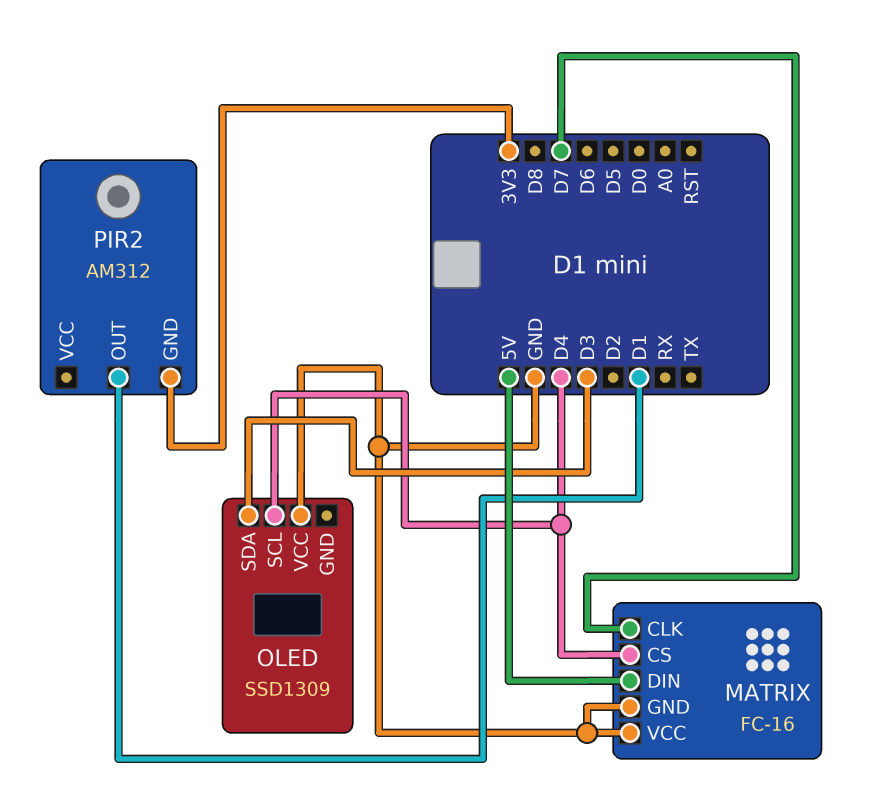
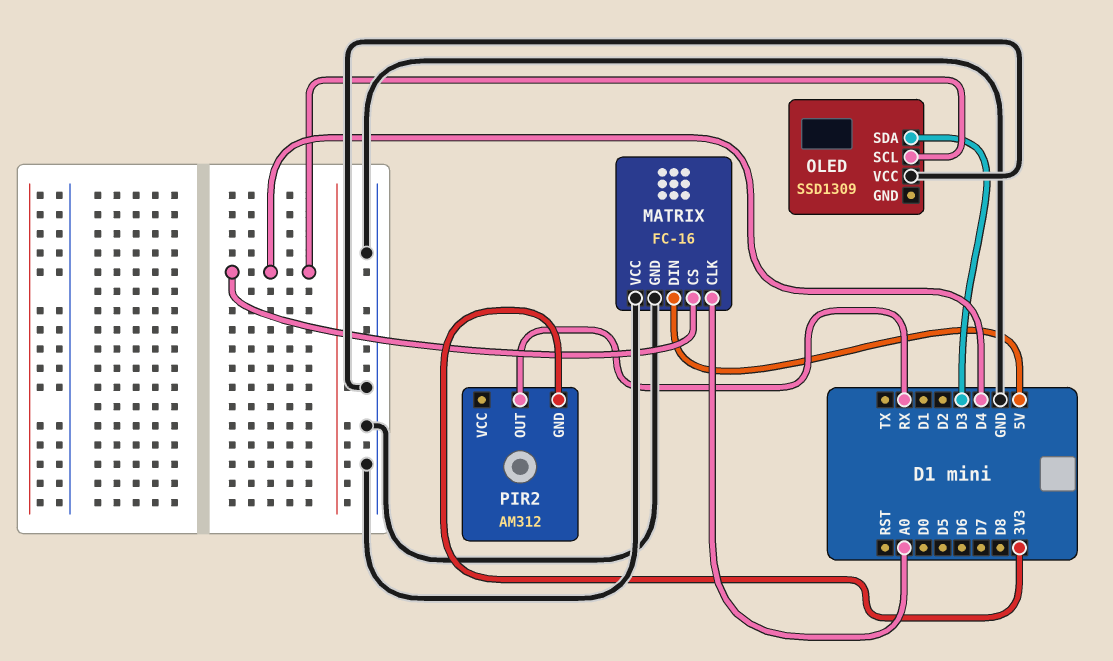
MATRIX pin CLK: D7 -> A0
PIR2 pin OUT: D1 -> RX

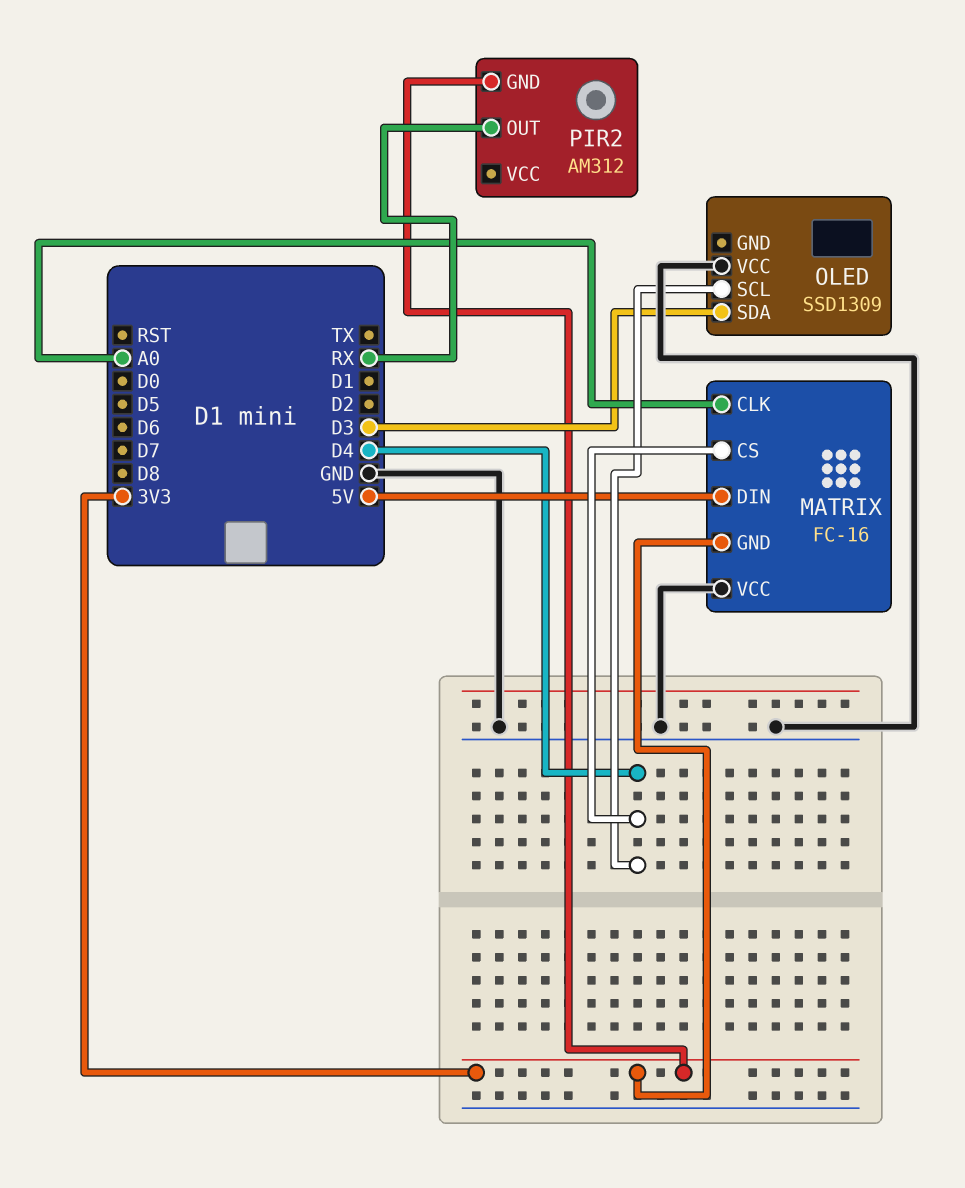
MATRIX pin GND: GND -> 3V3

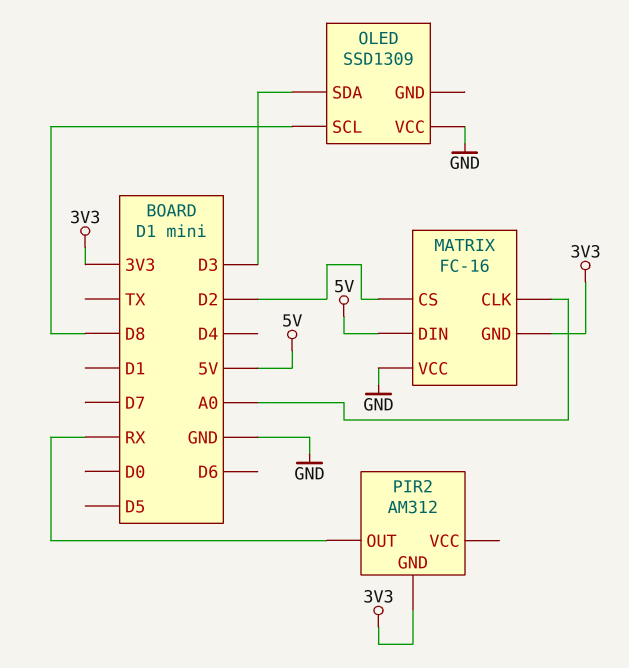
MATRIX pin CS: D4 -> D2
OLED pin SCL: D4 -> D8

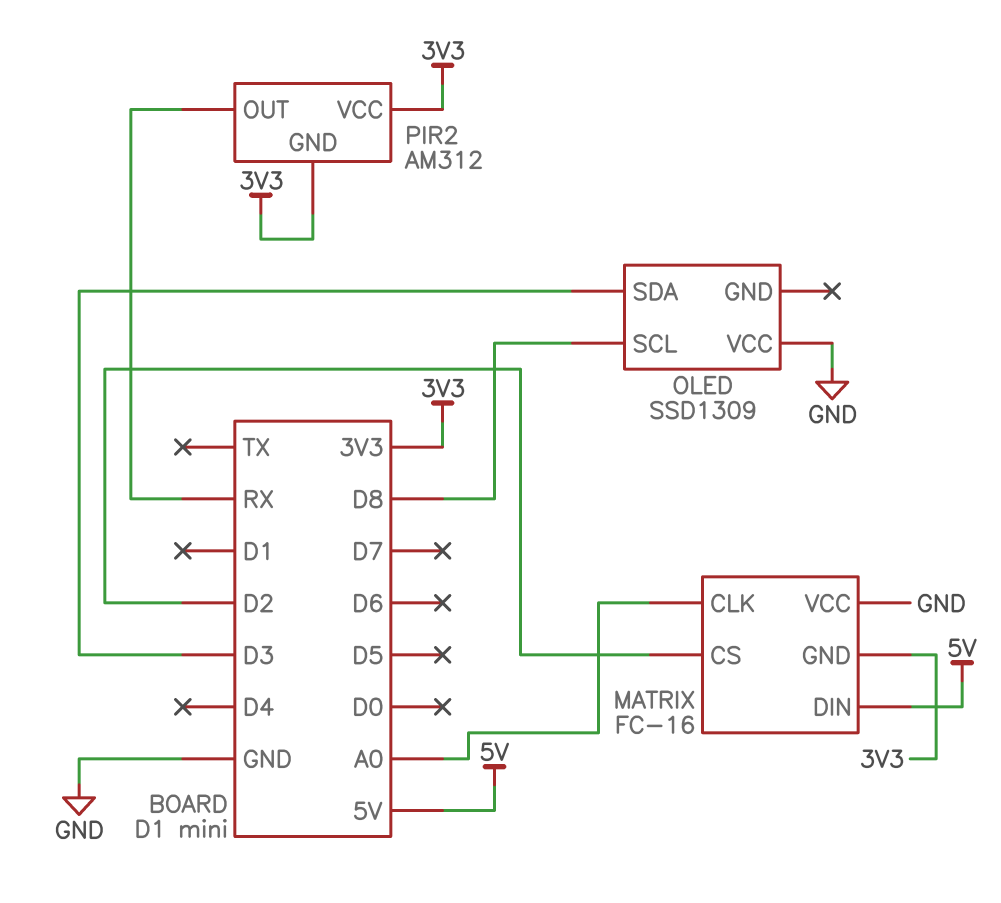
PIR2 pin VCC: none -> 3V3

